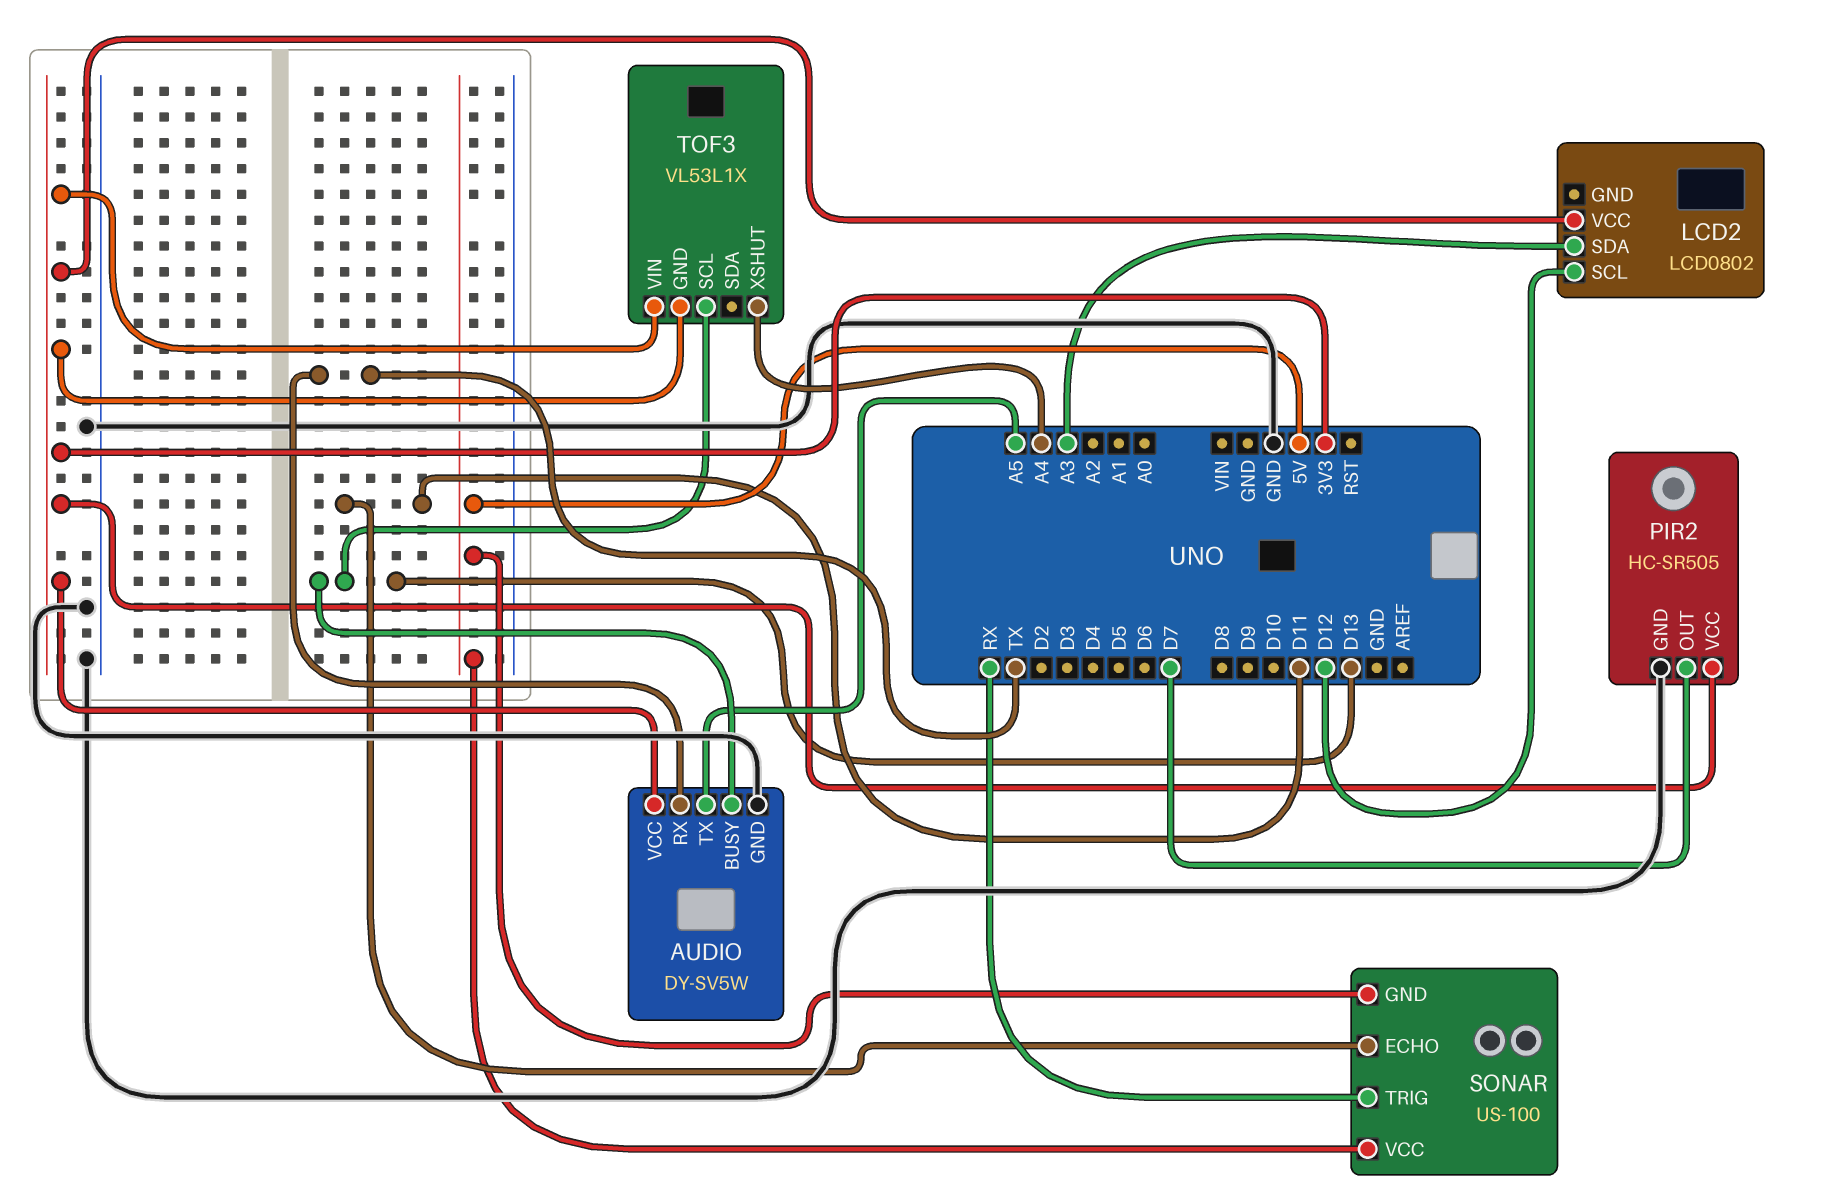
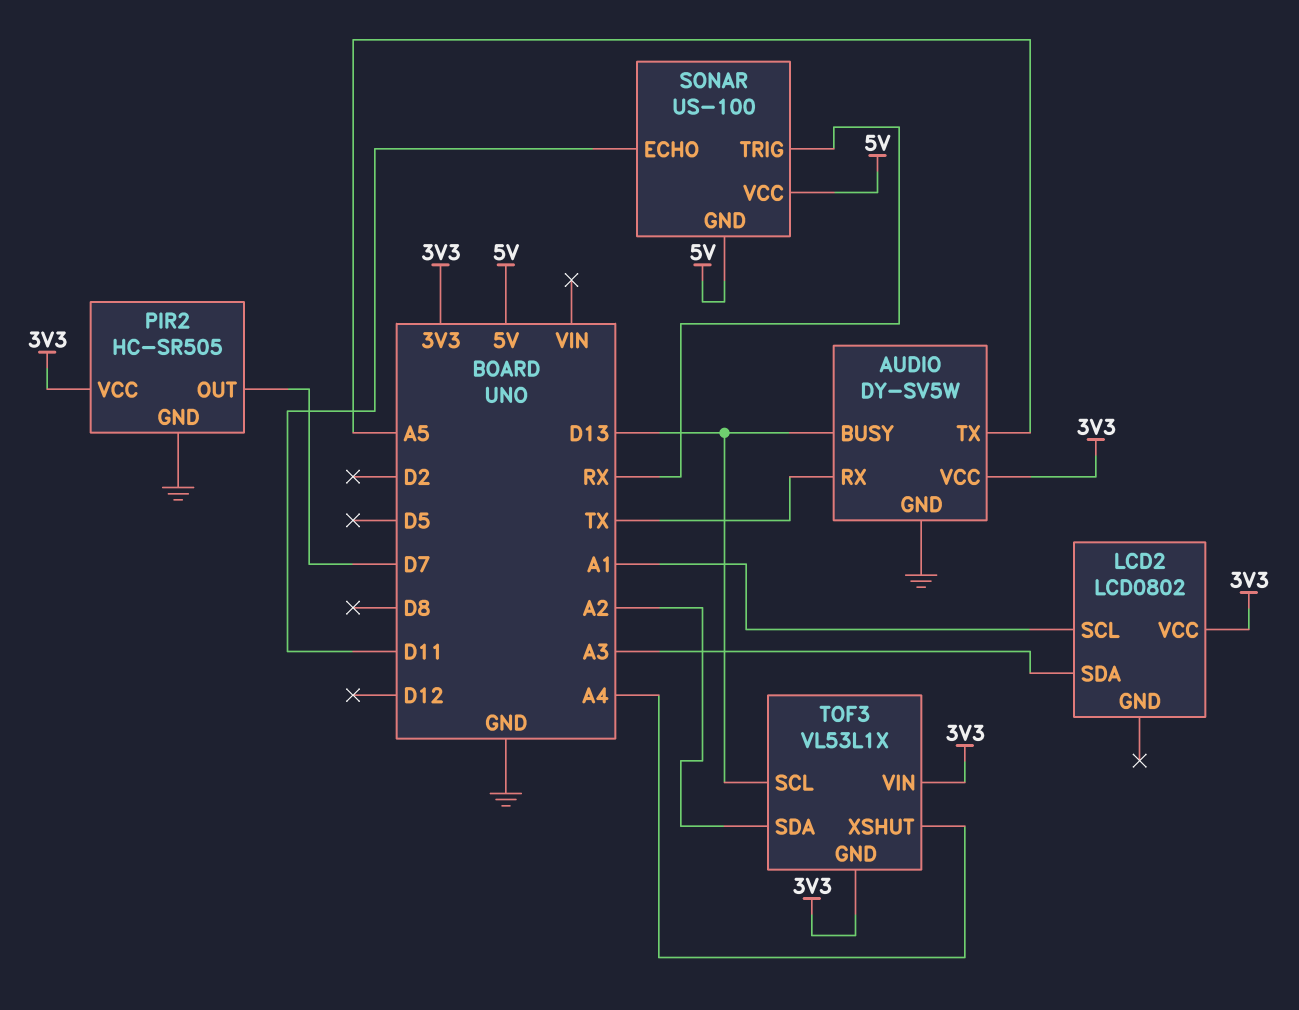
LCD2 pin SCL: D12 -> A1
TOF3 pin SDA: none -> A2

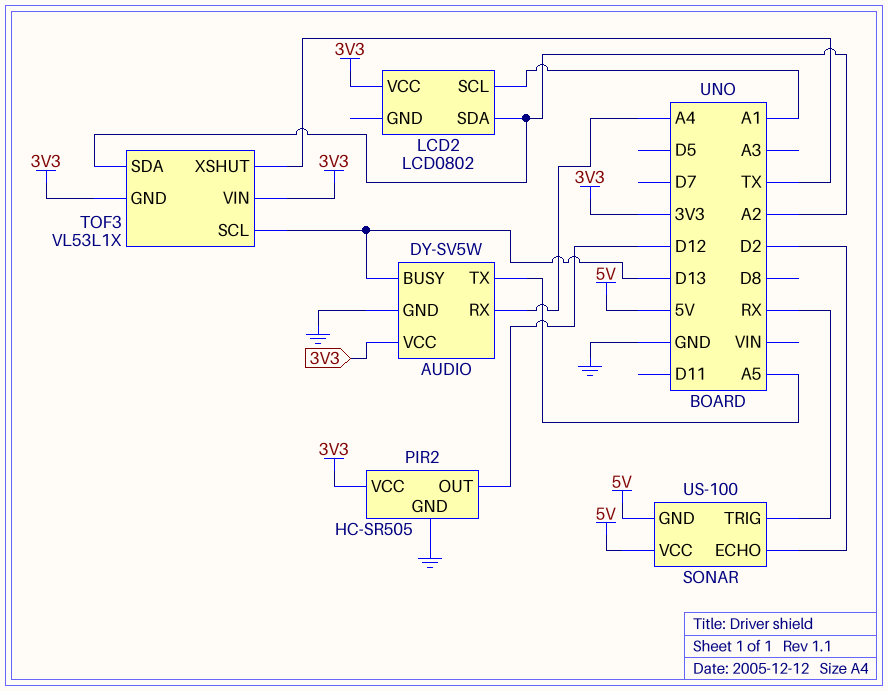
AUDIO pin RX: TX -> A4
LCD2 pin SDA: A3 -> A2
PIR2 pin OUT: D7 -> D12
SONAR pin ECHO: D11 -> D2
TOF3 pin XSHUT: A4 -> TX

